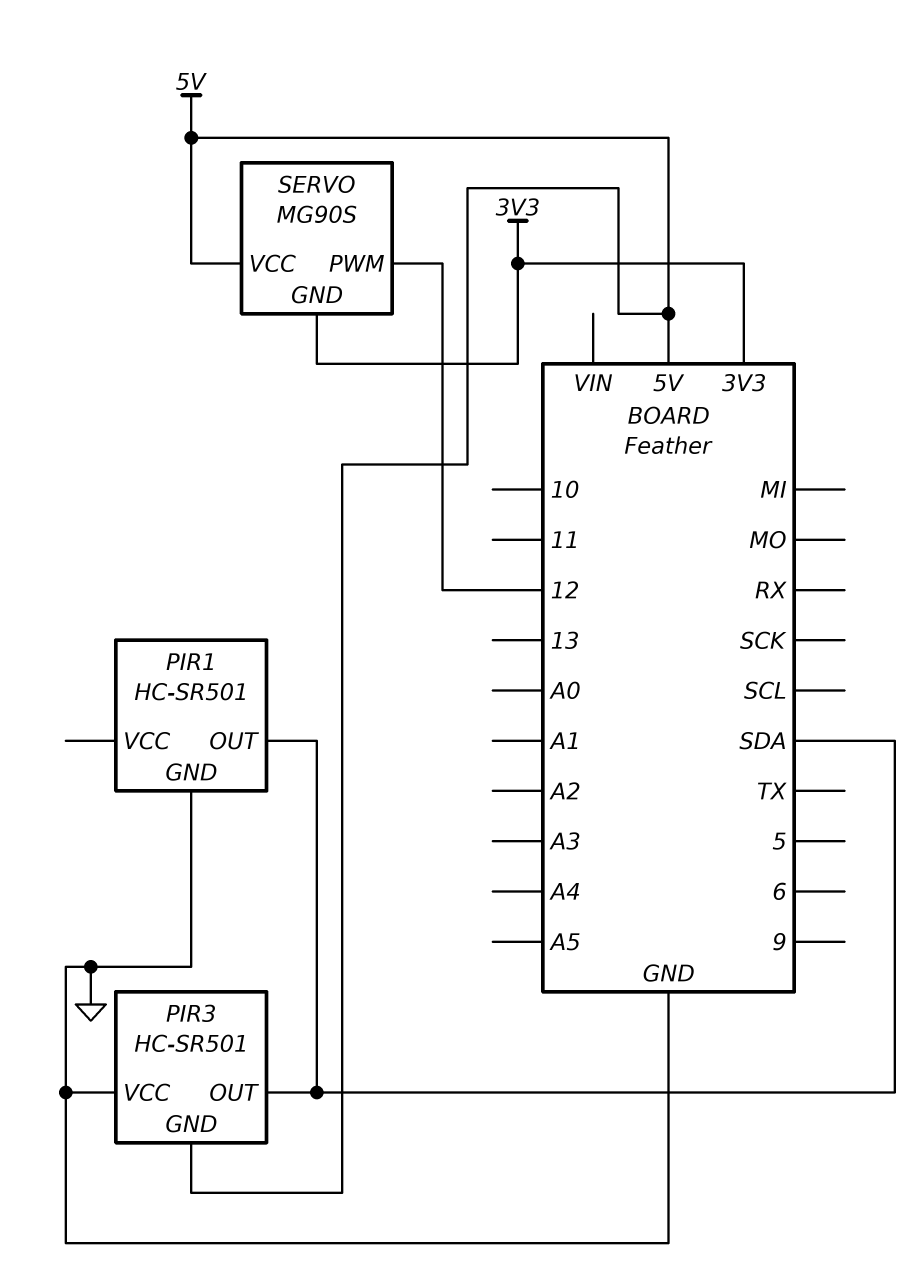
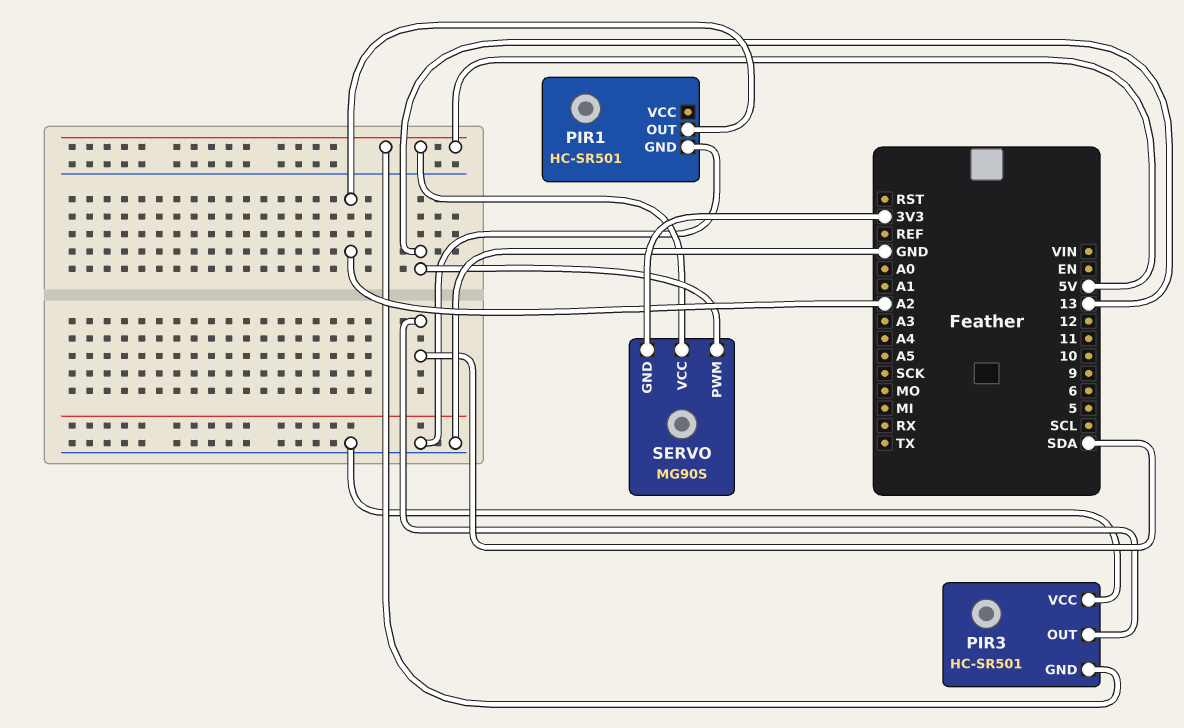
PIR1 pin OUT: SDA -> A2
SERVO pin PWM: 12 -> 13

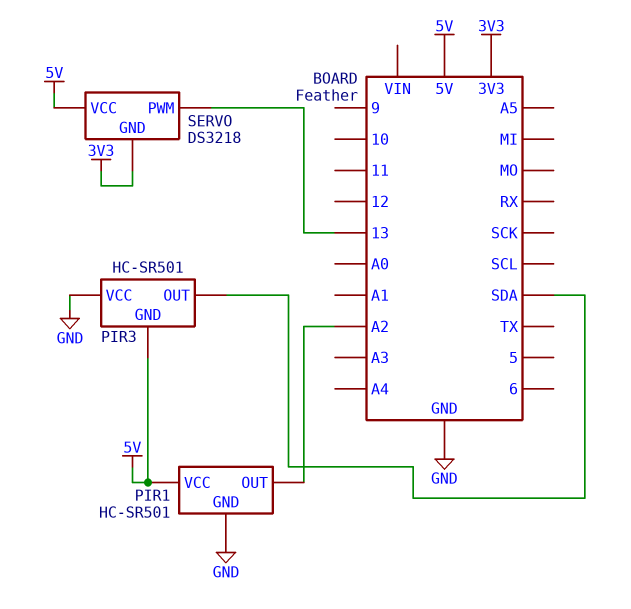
PIR1 pin VCC: none -> 5V
SERVO: MG90S -> DS3218

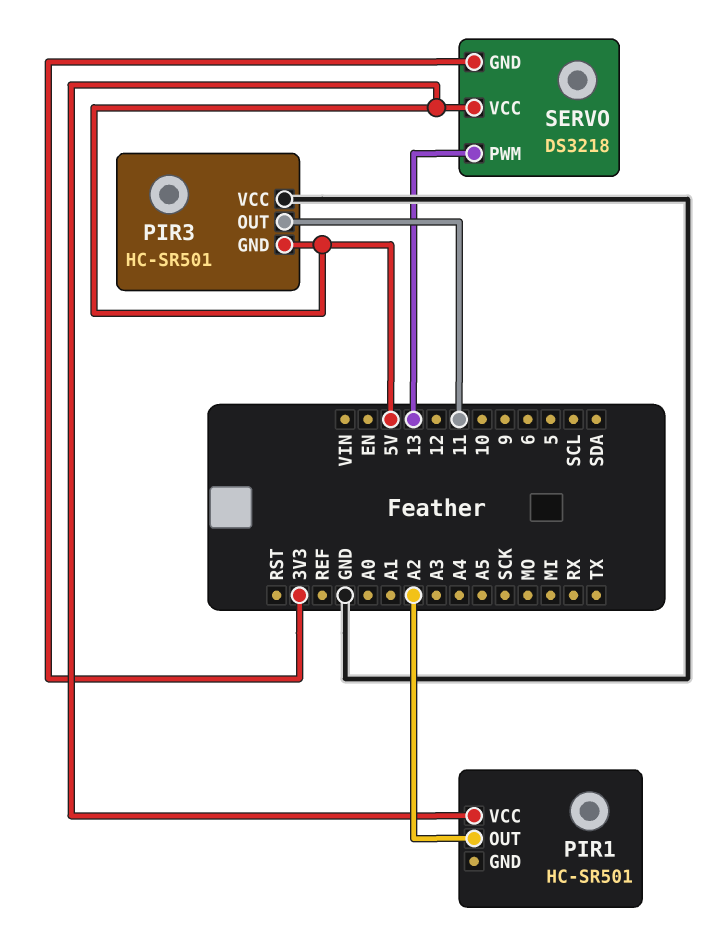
PIR1 pin GND: GND -> none
PIR3 pin OUT: SDA -> 11

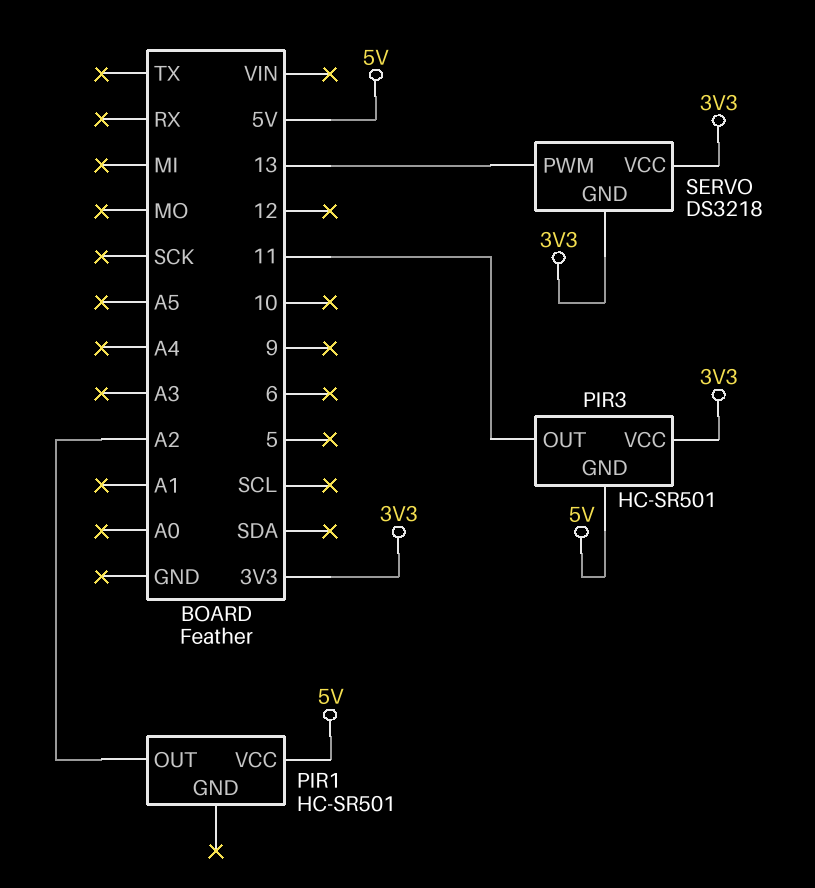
PIR3 pin VCC: GND -> 3V3
SERVO pin VCC: 5V -> 3V3

